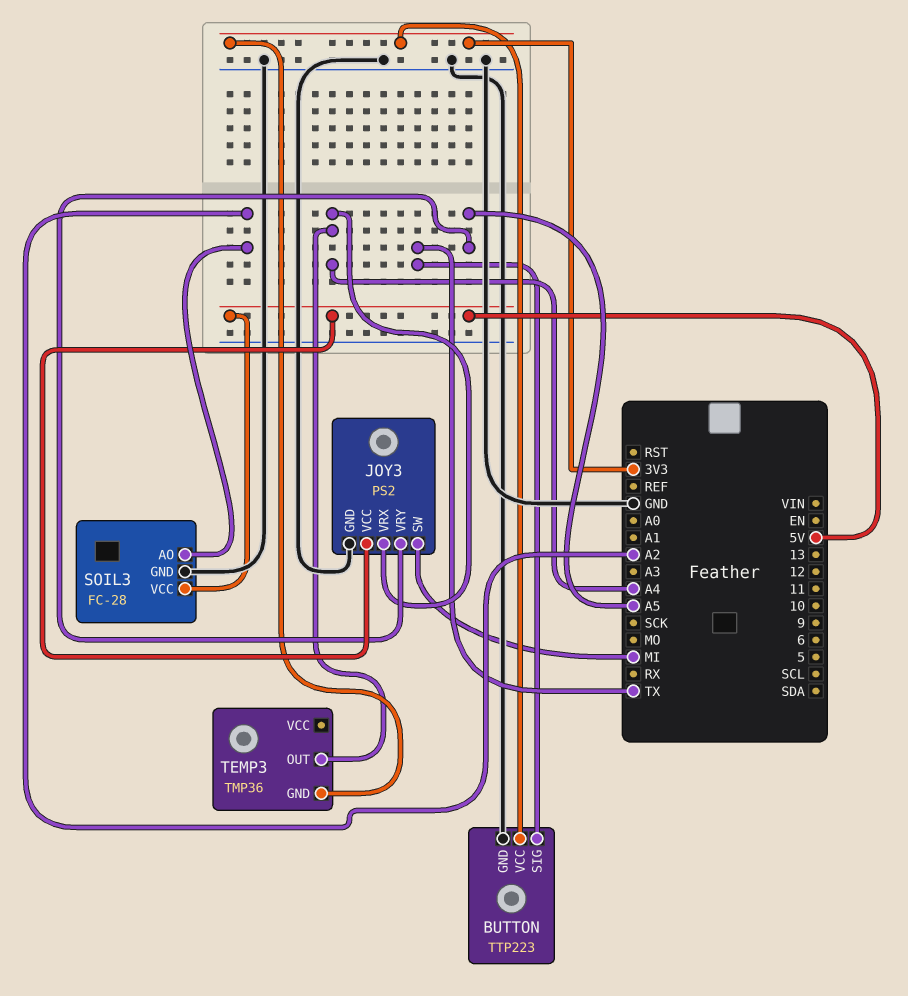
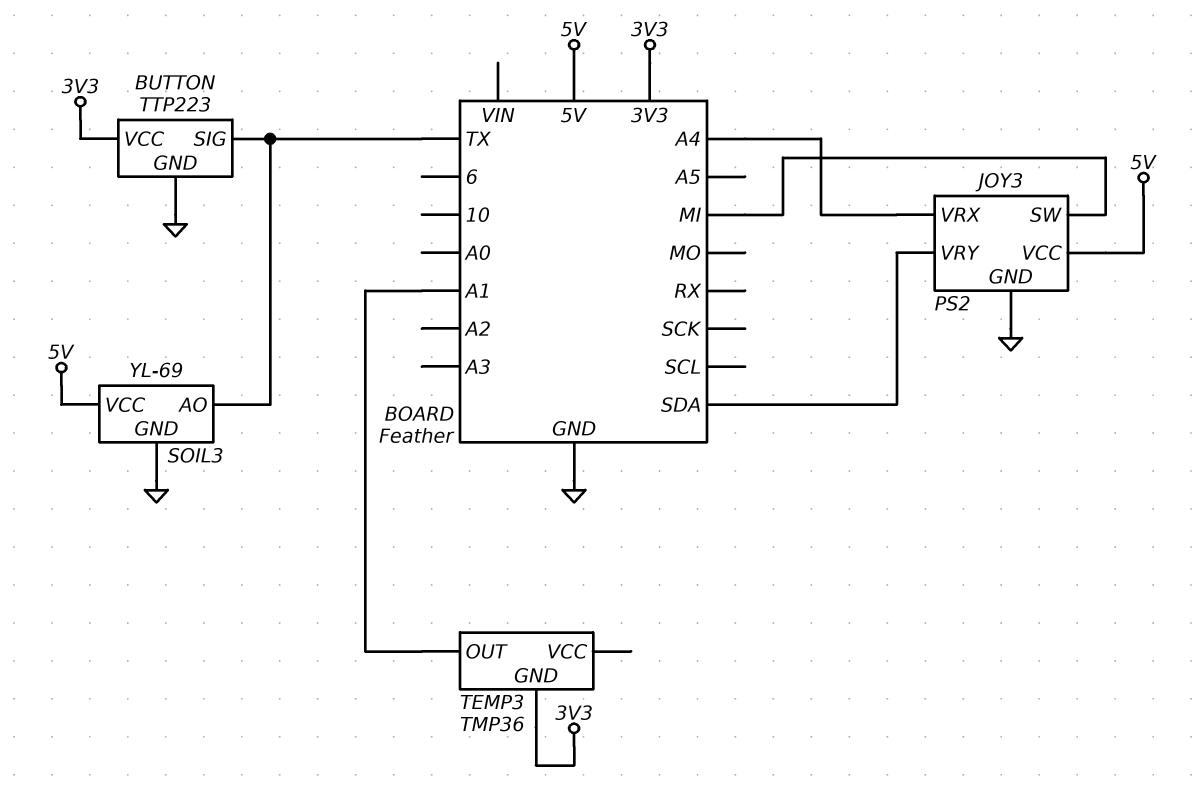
JOY3 pin VRY: A5 -> SDA
SOIL3: FC-28 -> YL-69
SOIL3 pin AO: A2 -> TX
TEMP3 pin OUT: A4 -> A1

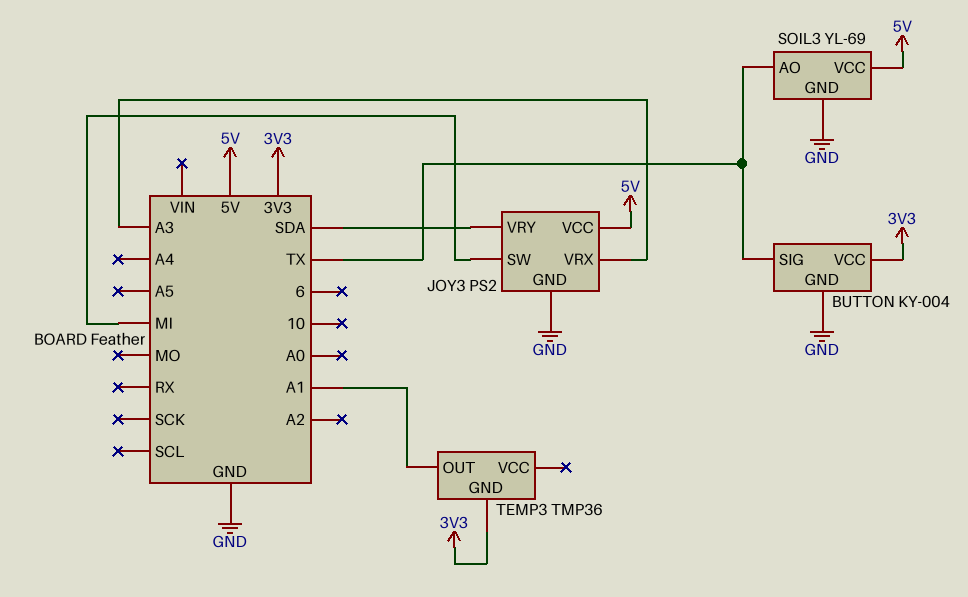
BUTTON: TTP223 -> KY-004
JOY3 pin VRX: A4 -> A3

